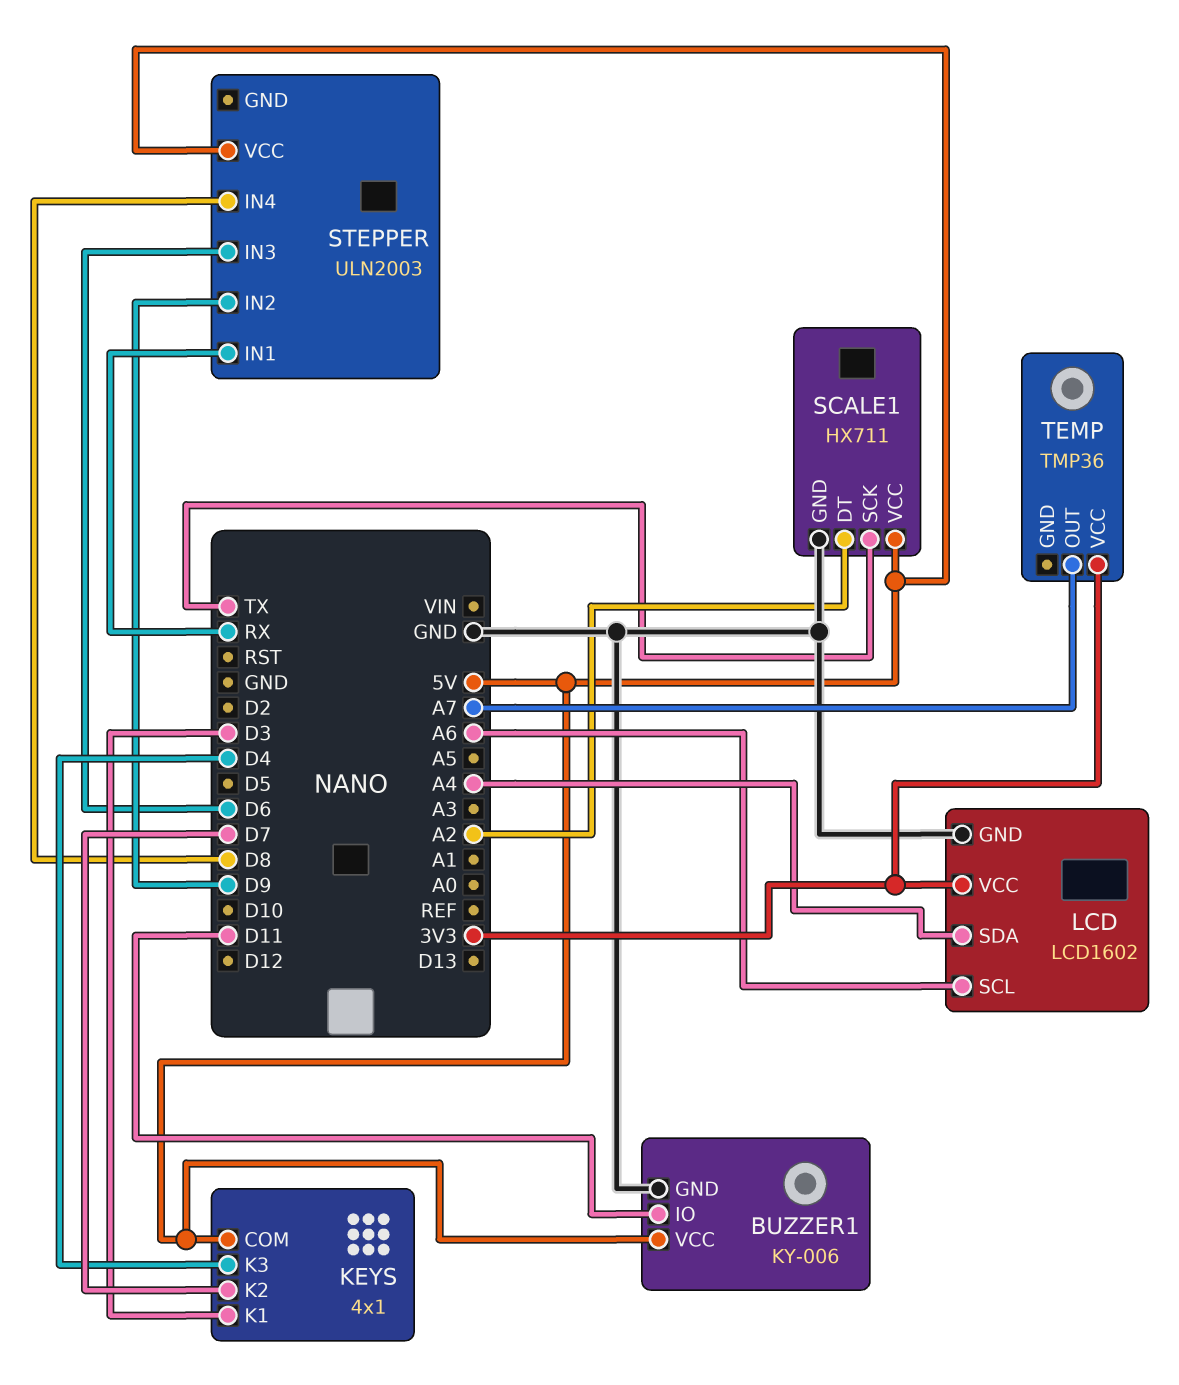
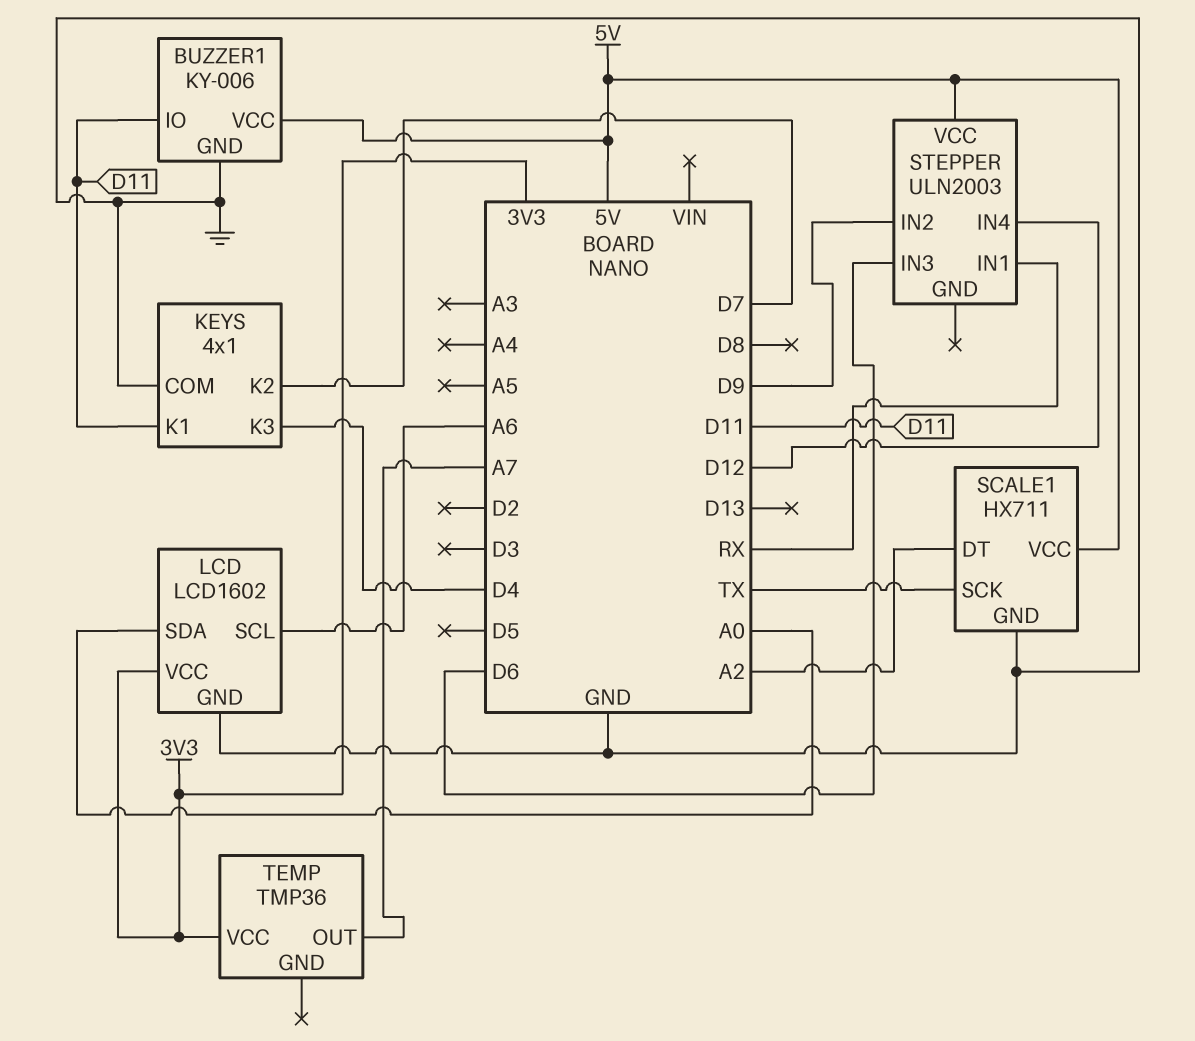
KEYS pin COM: 5V -> GND
KEYS pin K1: D3 -> D11
LCD pin SDA: A4 -> A0
STEPPER pin IN4: D8 -> D12

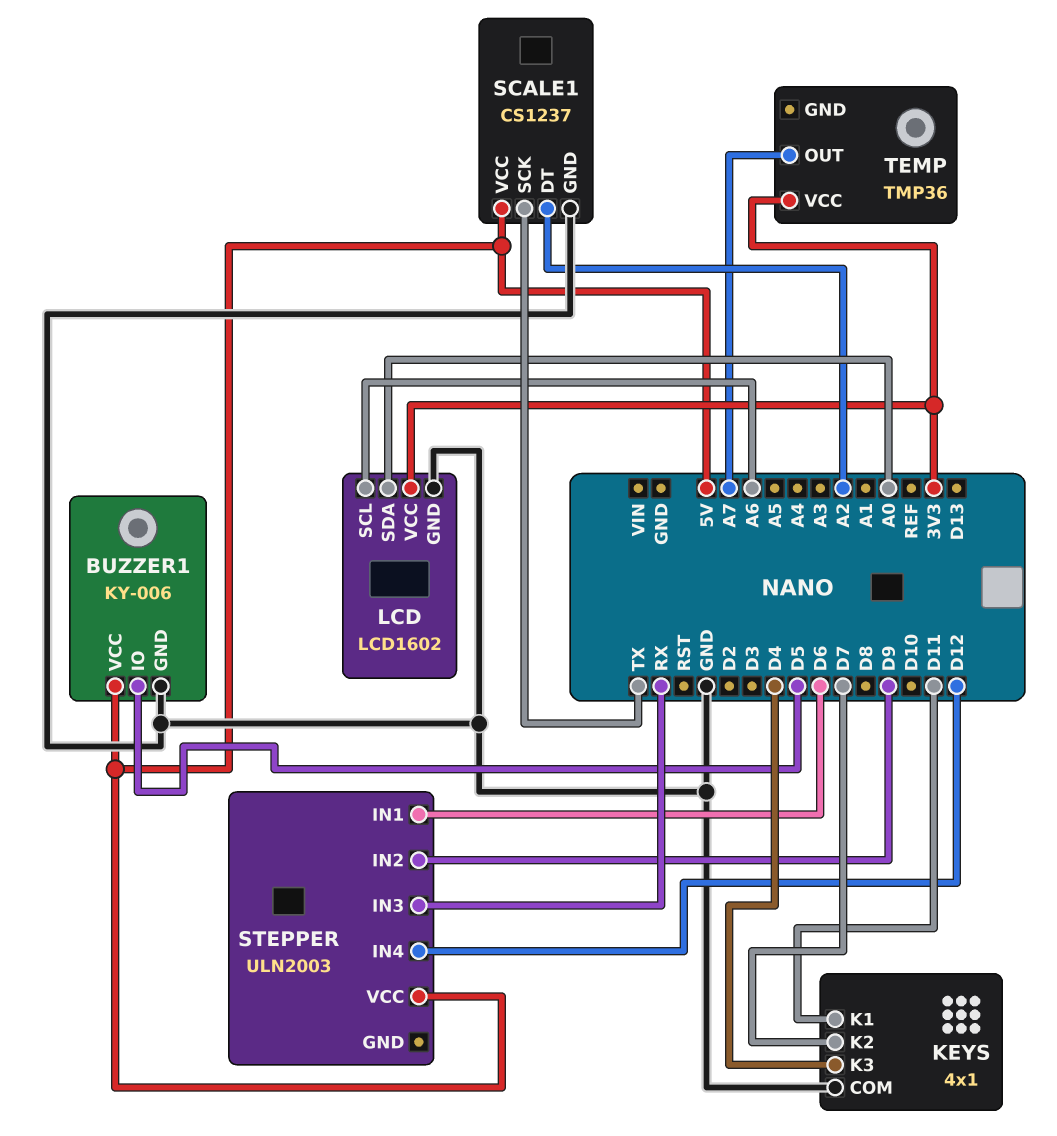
BUZZER1 pin IO: D11 -> D5
SCALE1: HX711 -> CS1237
STEPPER pin IN1: RX -> D6
STEPPER pin IN3: D6 -> RX

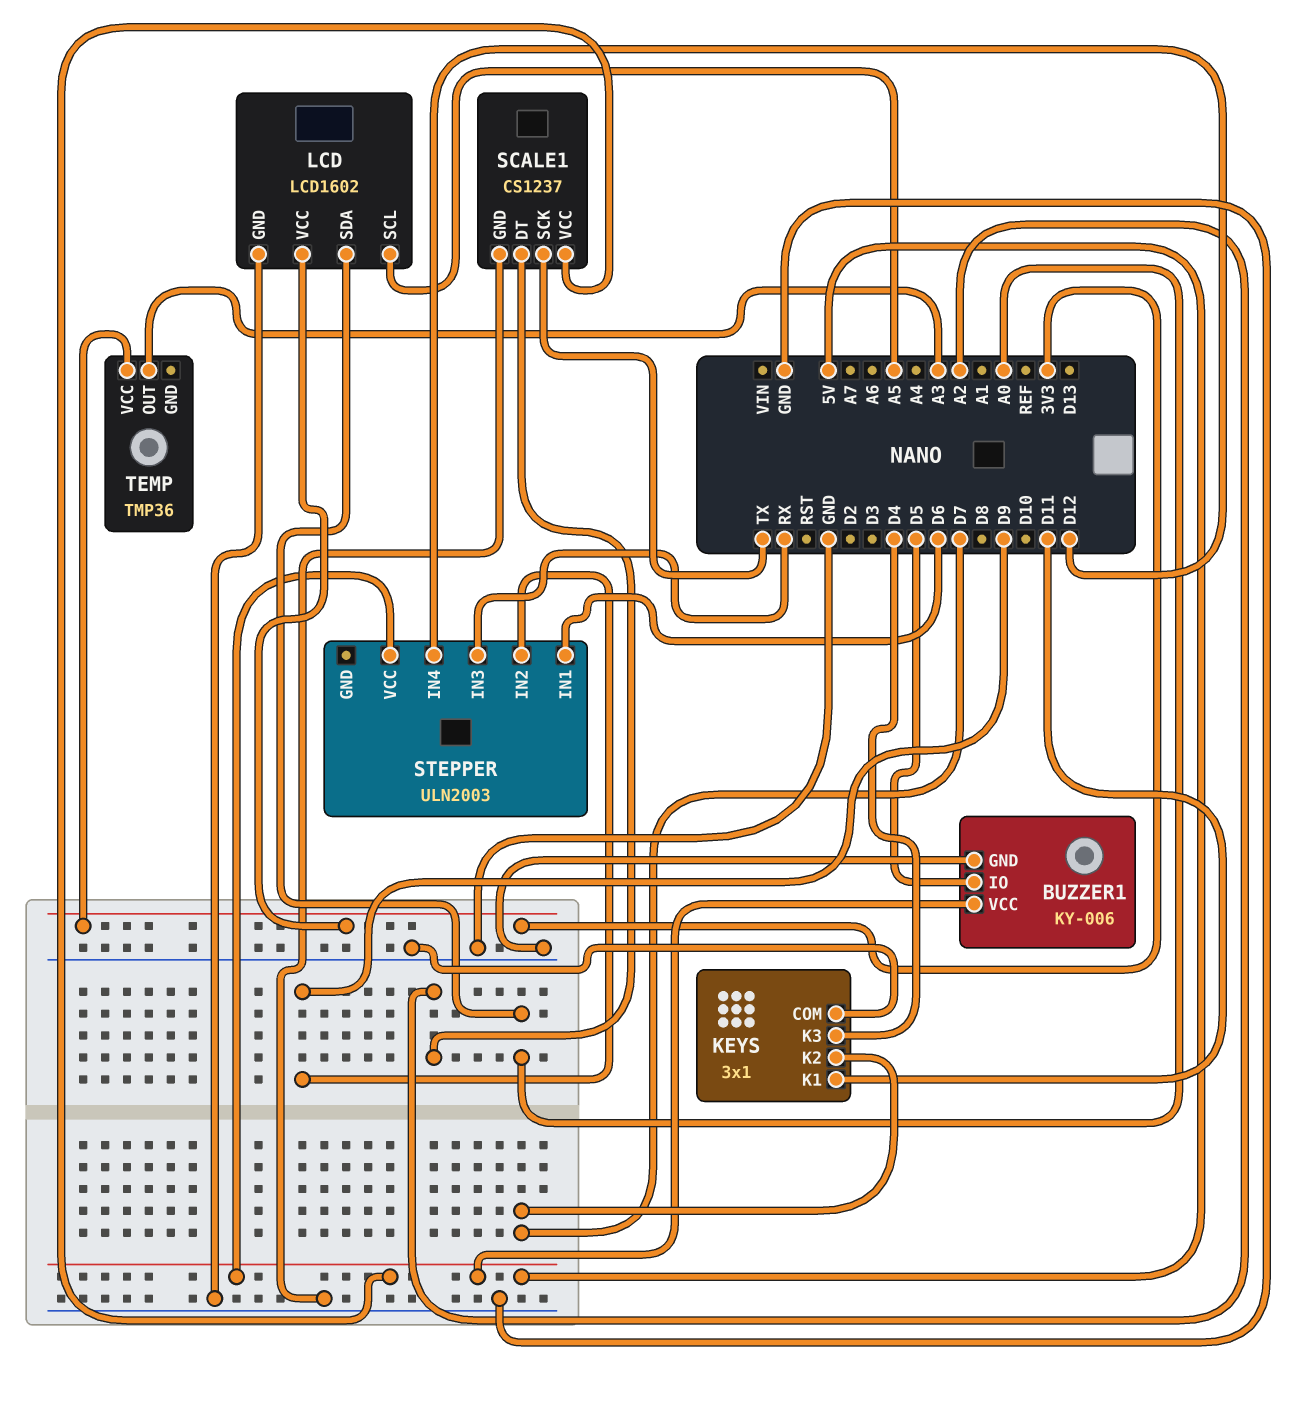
KEYS: 4x1 -> 3x1
LCD pin SCL: A6 -> A5
TEMP pin OUT: A7 -> A3

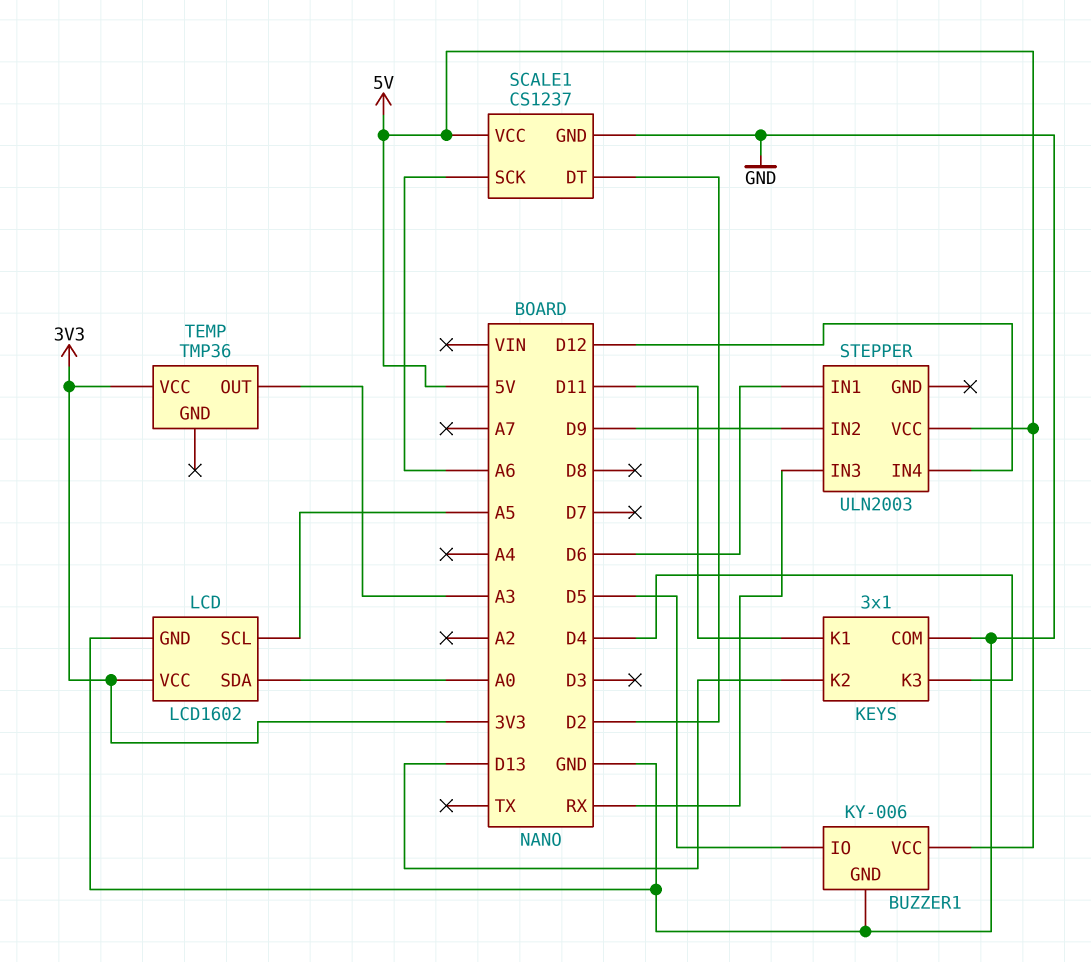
KEYS pin K2: D7 -> D13
SCALE1 pin DT: A2 -> D2
SCALE1 pin SCK: TX -> A6

